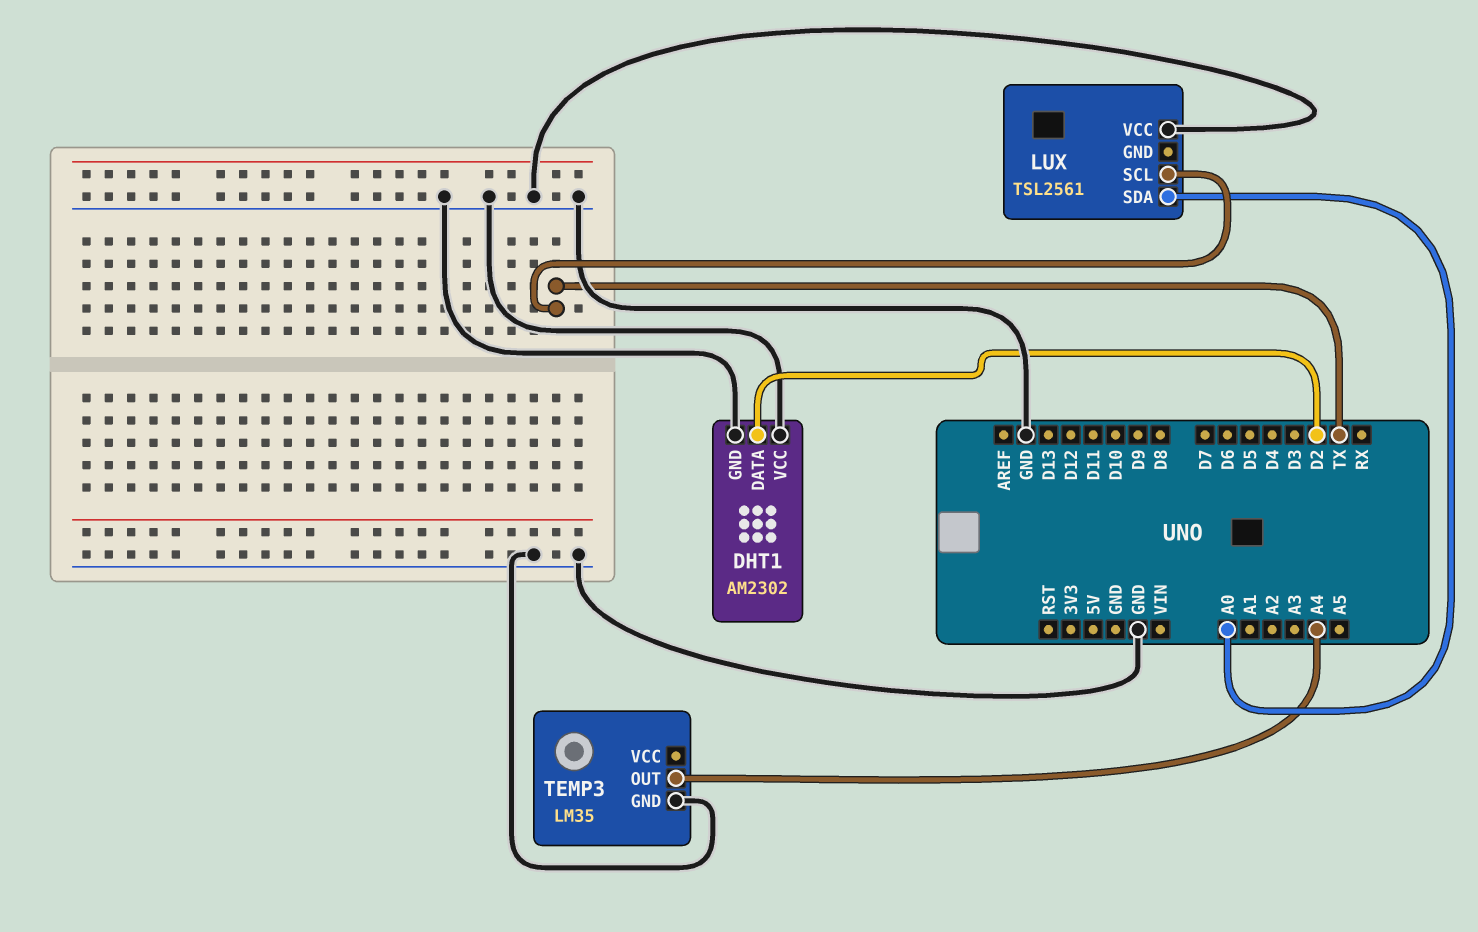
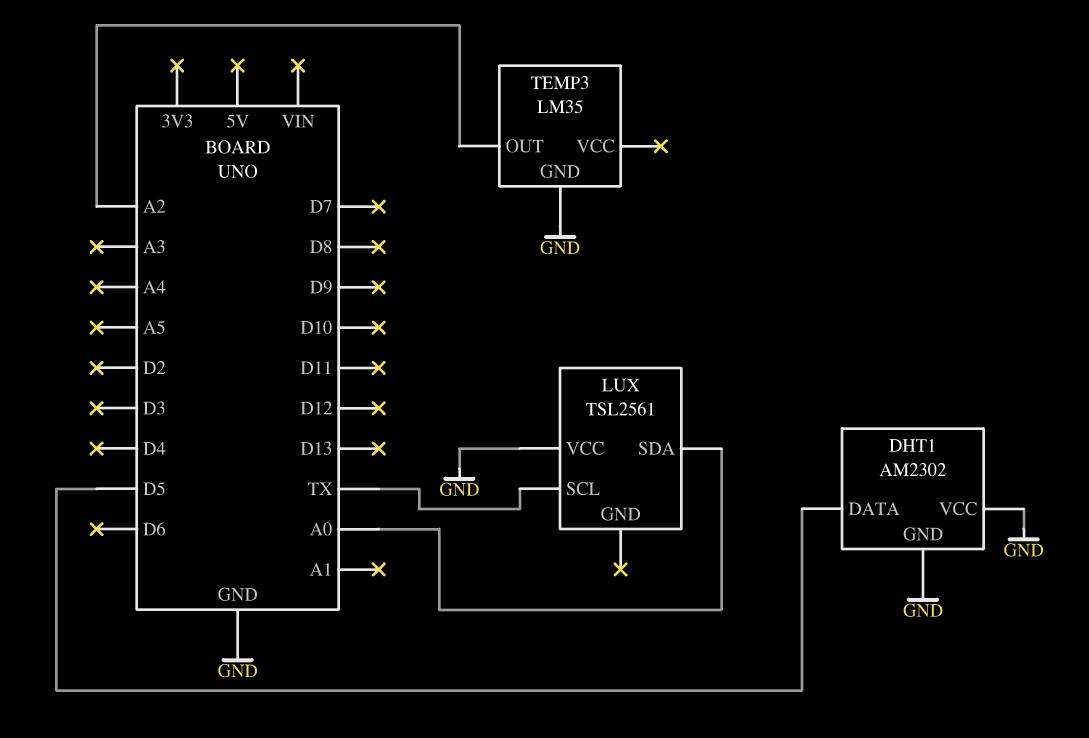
DHT1 pin DATA: D2 -> D5
TEMP3 pin OUT: A4 -> A2

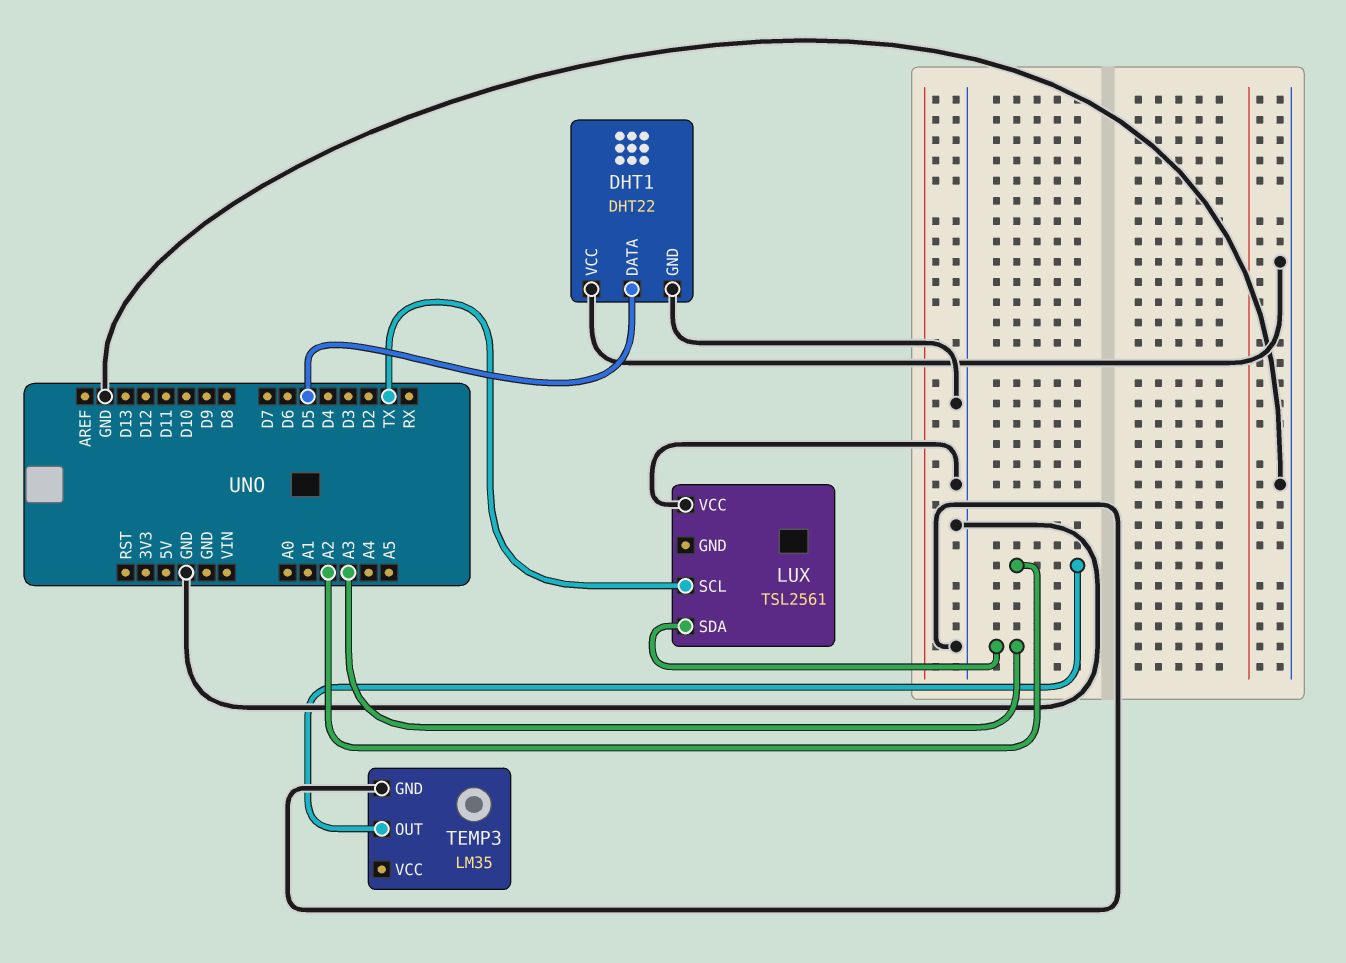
DHT1: AM2302 -> DHT22
LUX pin SDA: A0 -> A3

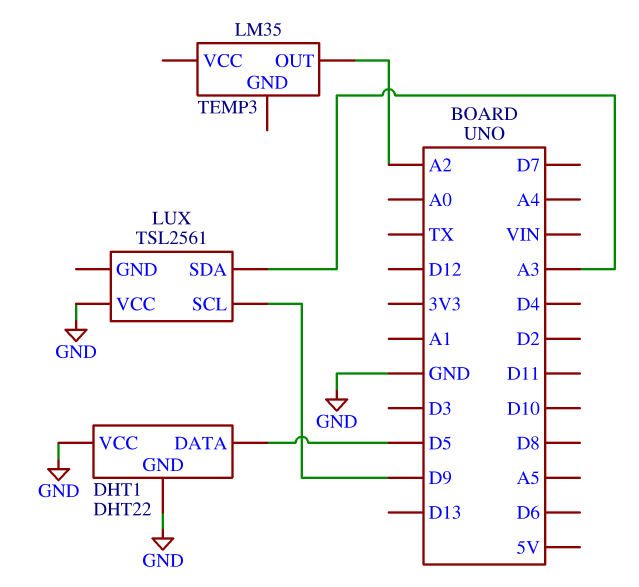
LUX pin SCL: TX -> D9
TEMP3 pin GND: GND -> none

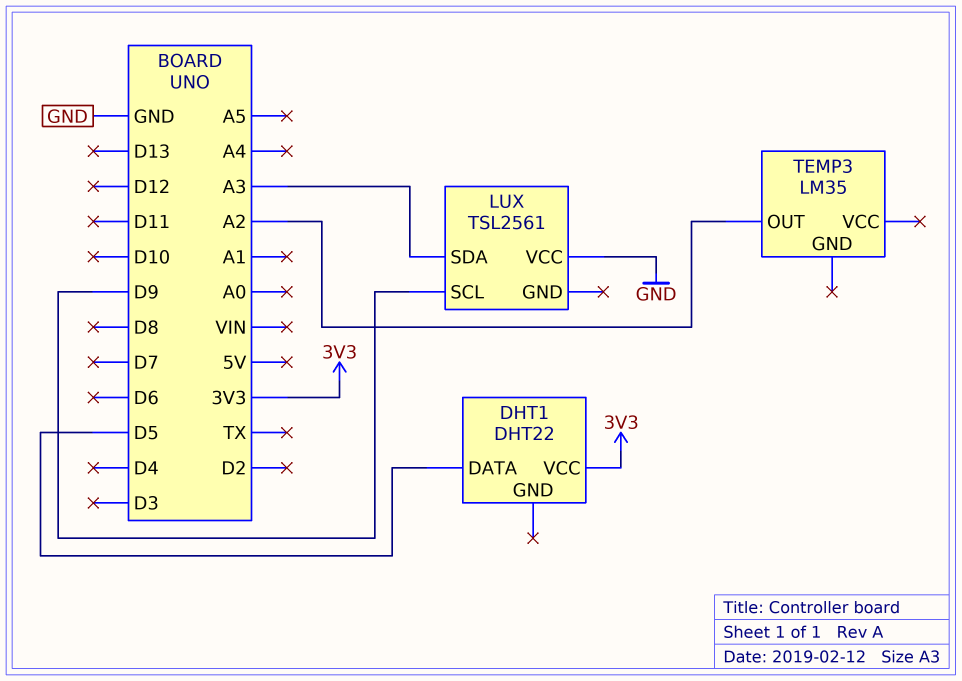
DHT1 pin GND: GND -> none
DHT1 pin VCC: GND -> 3V3

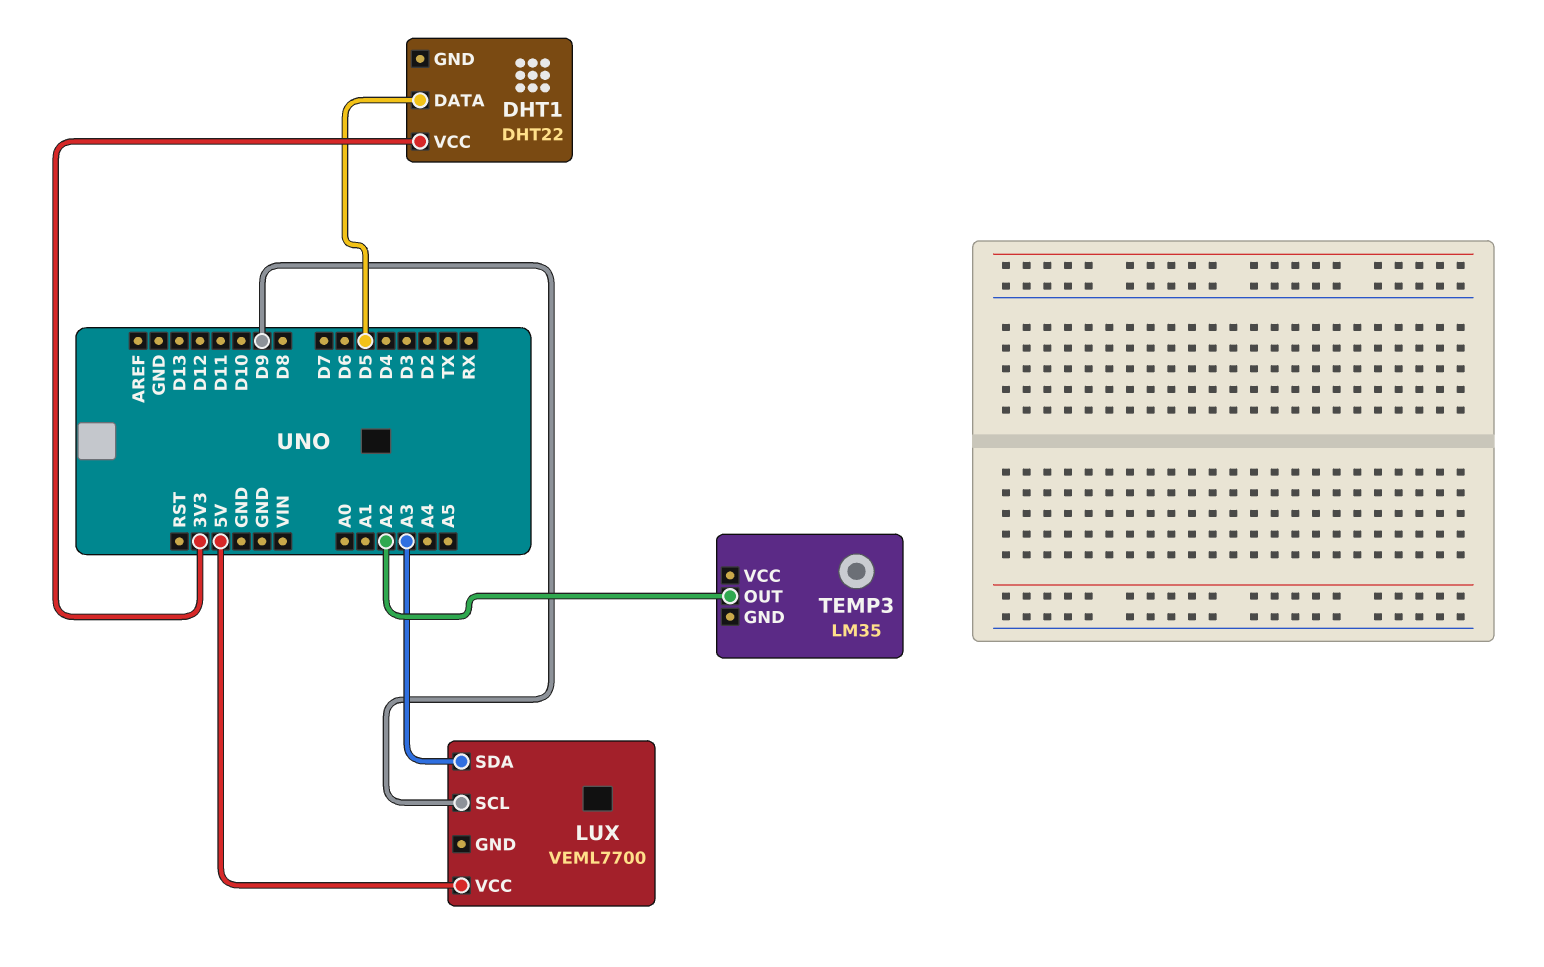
LUX: TSL2561 -> VEML7700
LUX pin VCC: GND -> 5V

